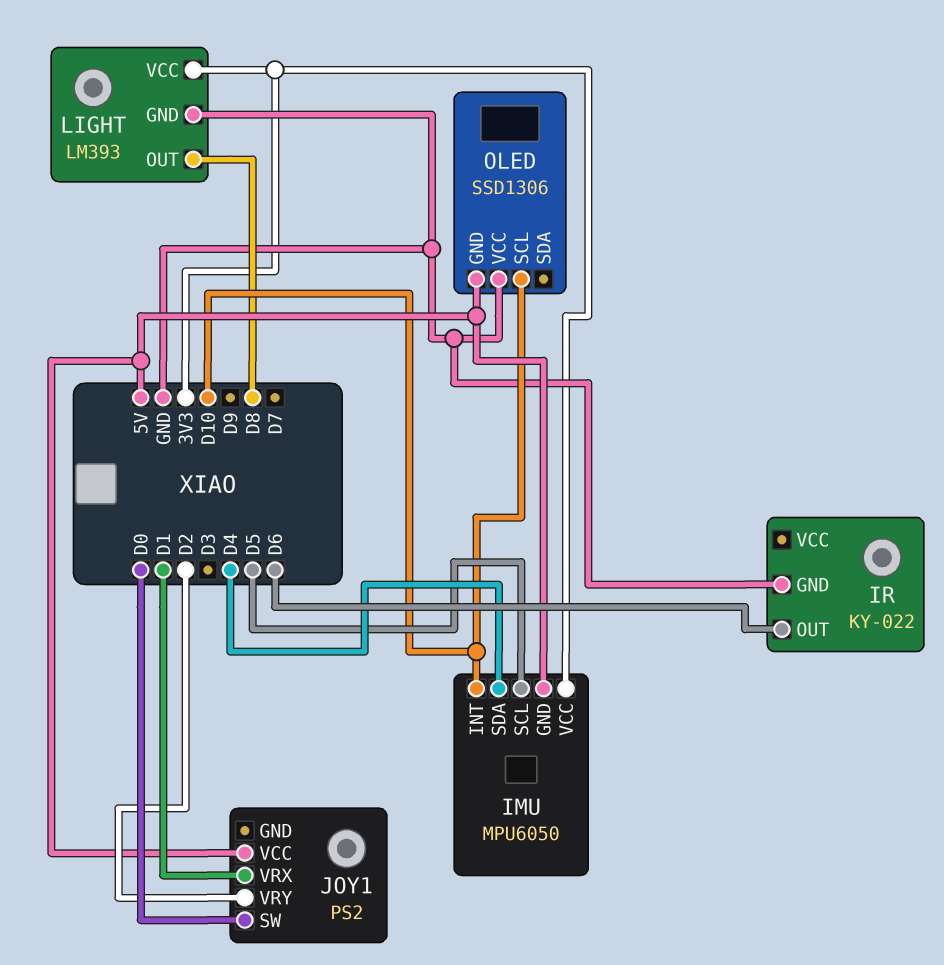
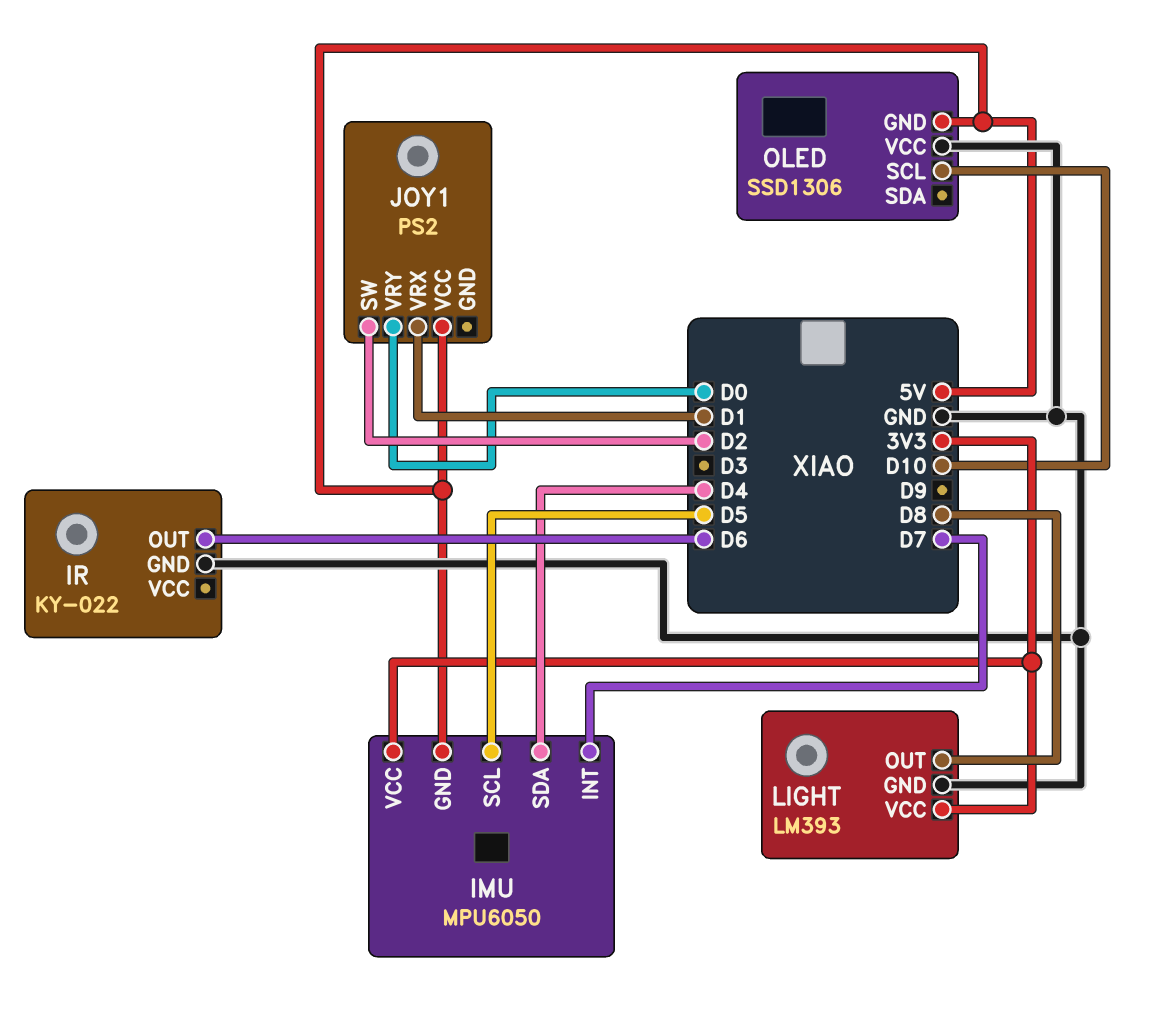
IMU pin INT: D10 -> D7
JOY1 pin SW: D0 -> D2
JOY1 pin VRY: D2 -> D0

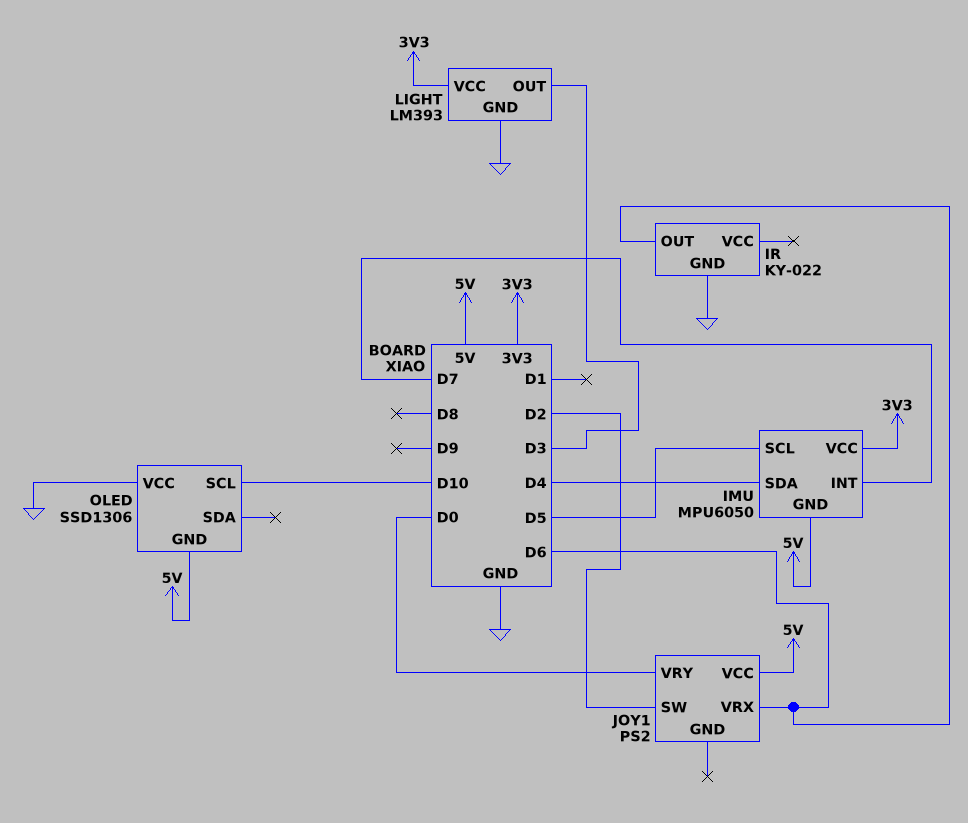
JOY1 pin VRX: D1 -> D6
LIGHT pin OUT: D8 -> D3

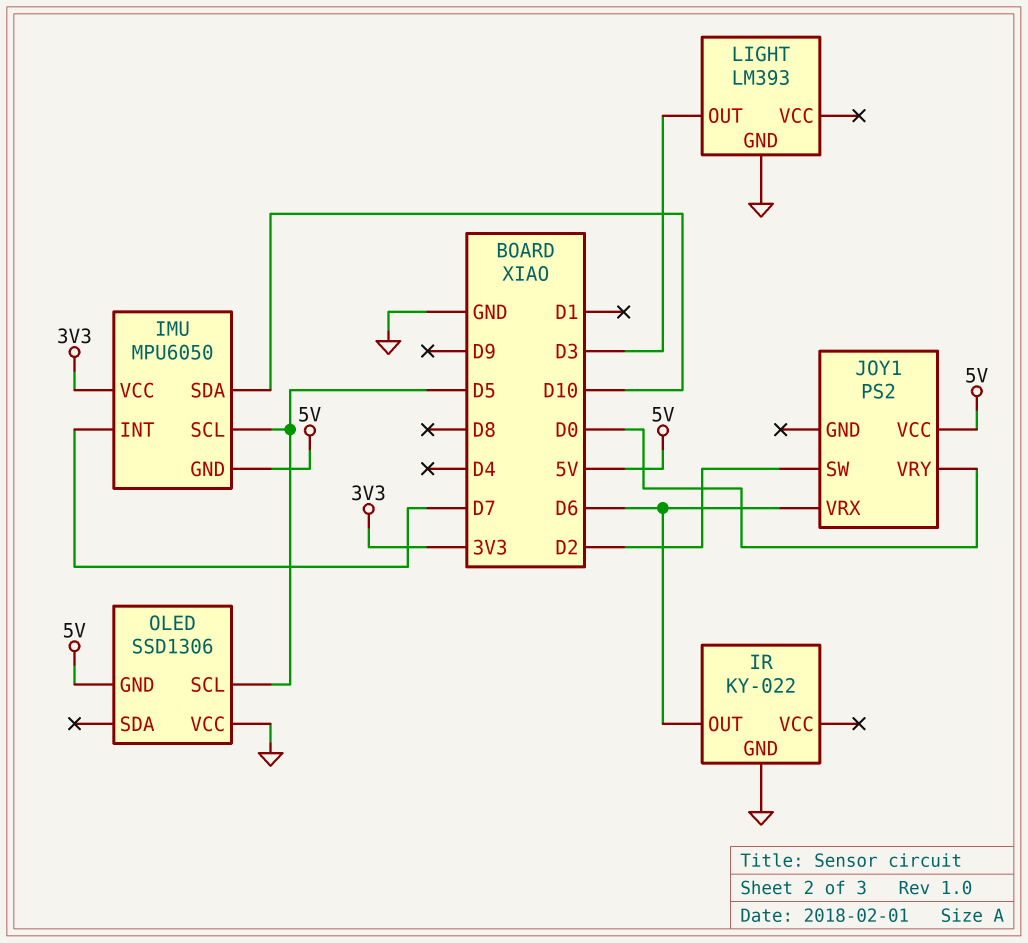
IMU pin SDA: D4 -> D10
LIGHT pin VCC: 3V3 -> none
OLED pin SCL: D10 -> D5

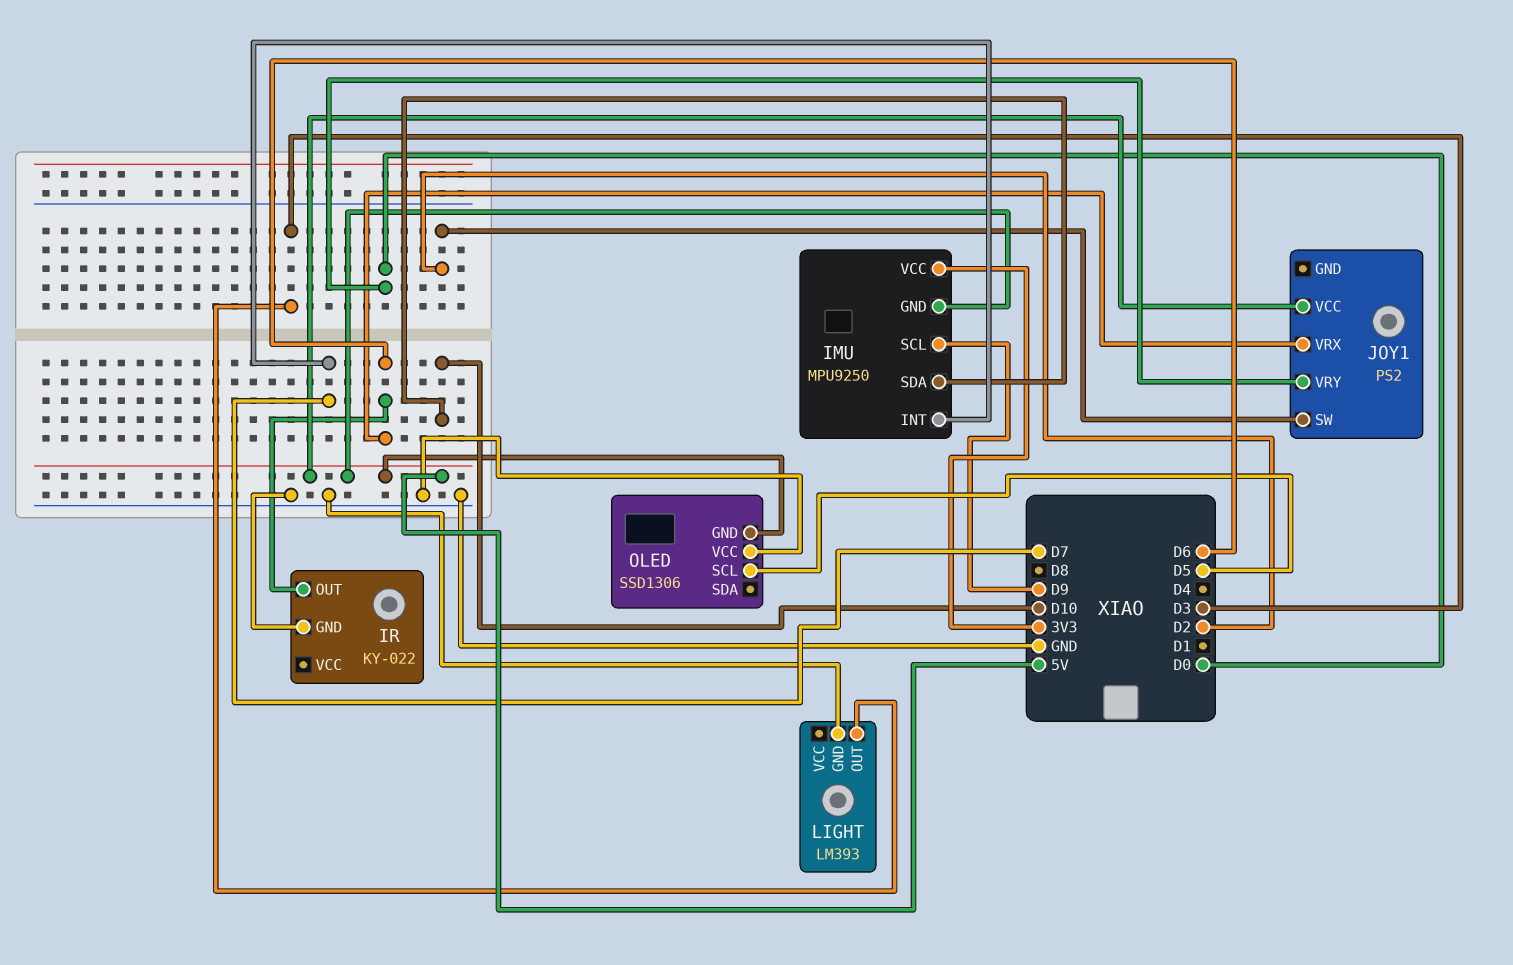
IMU: MPU6050 -> MPU9250
IMU pin SCL: D5 -> D9

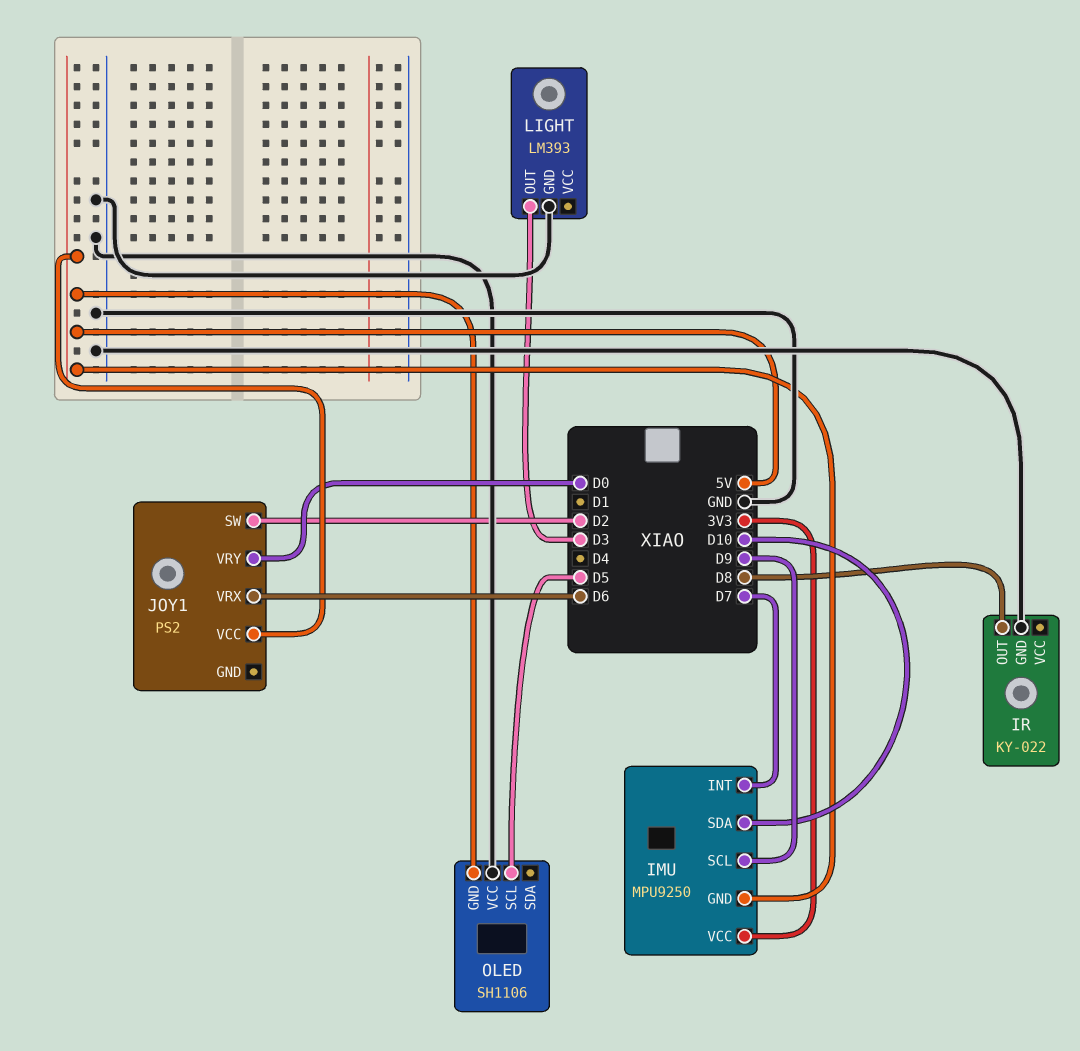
IR pin OUT: D6 -> D8
OLED: SSD1306 -> SH1106

